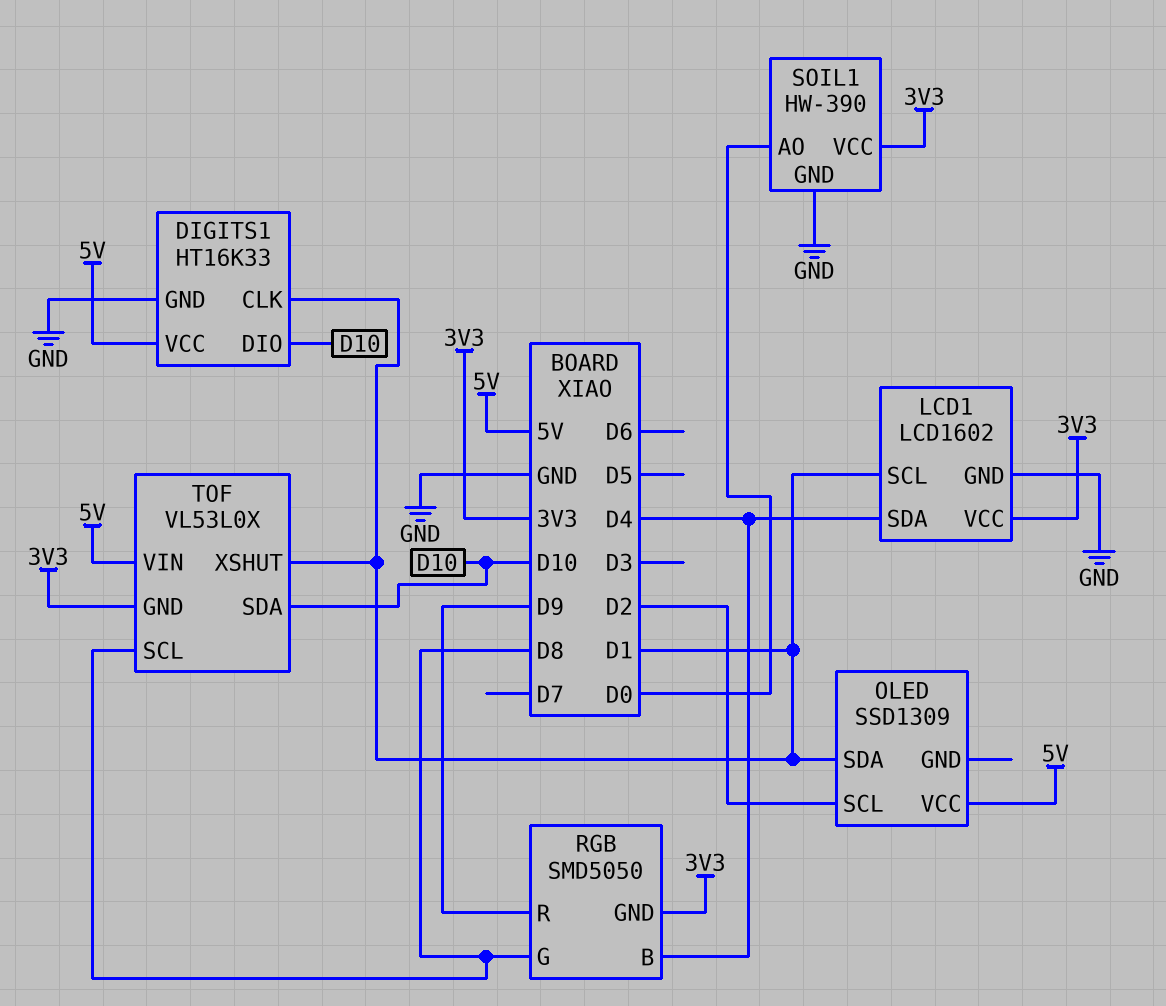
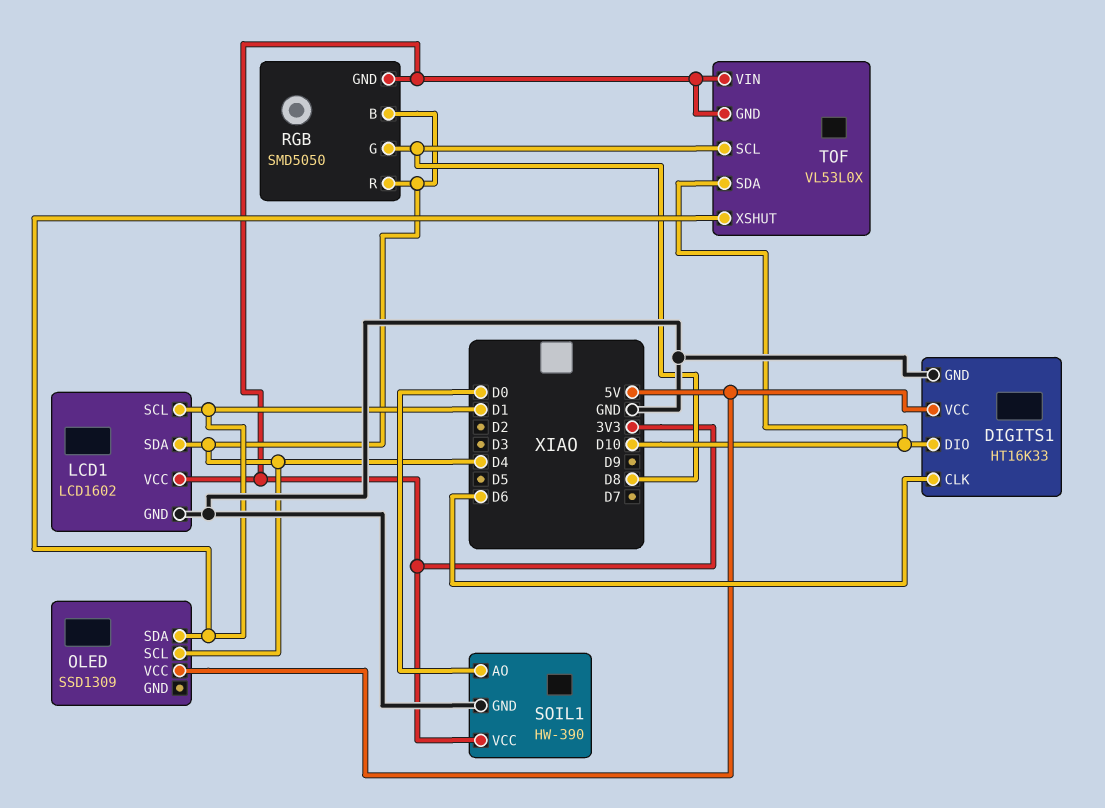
DIGITS1 pin CLK: D1 -> D6
OLED pin SCL: D2 -> D4
RGB pin R: D9 -> D4
TOF pin VIN: 5V -> 3V3

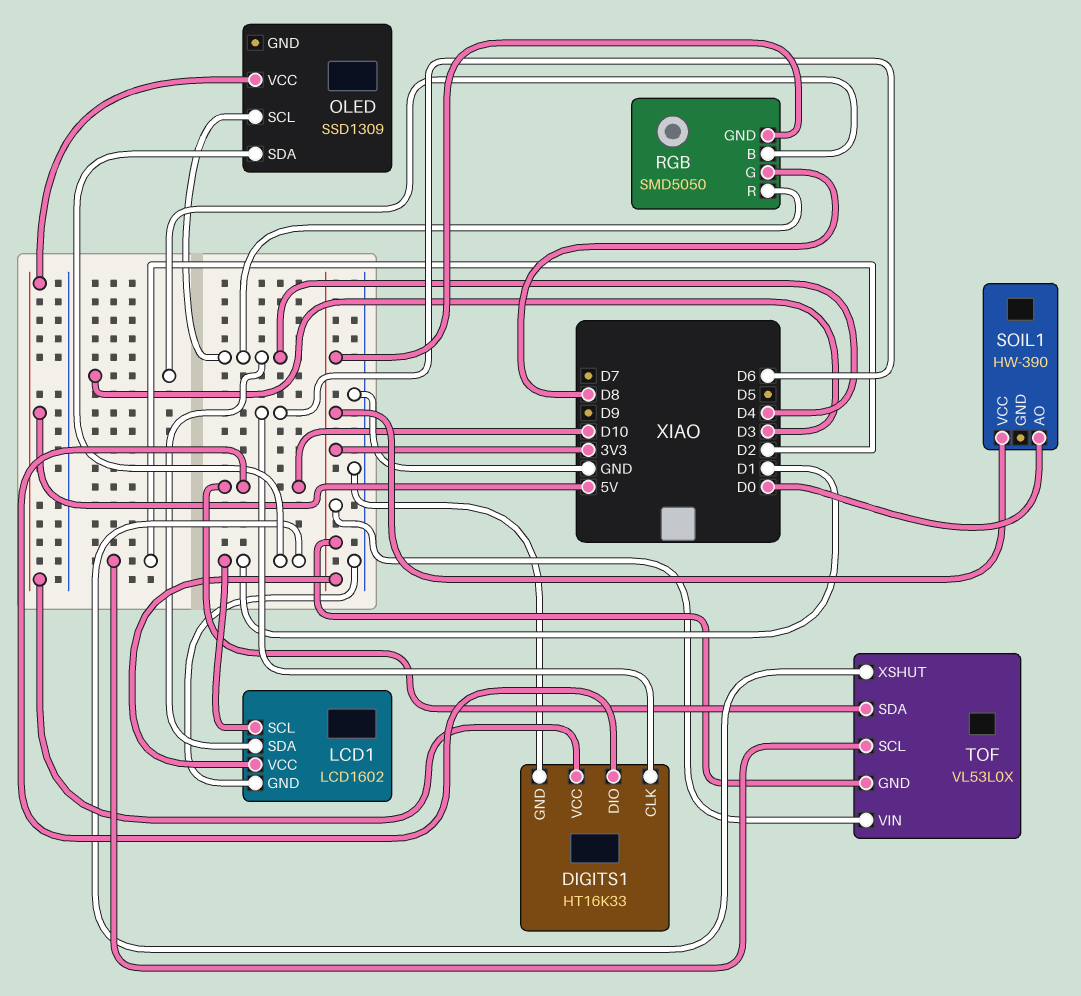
RGB pin B: D4 -> D3
SOIL1 pin GND: GND -> none
TOF pin SCL: D8 -> D2

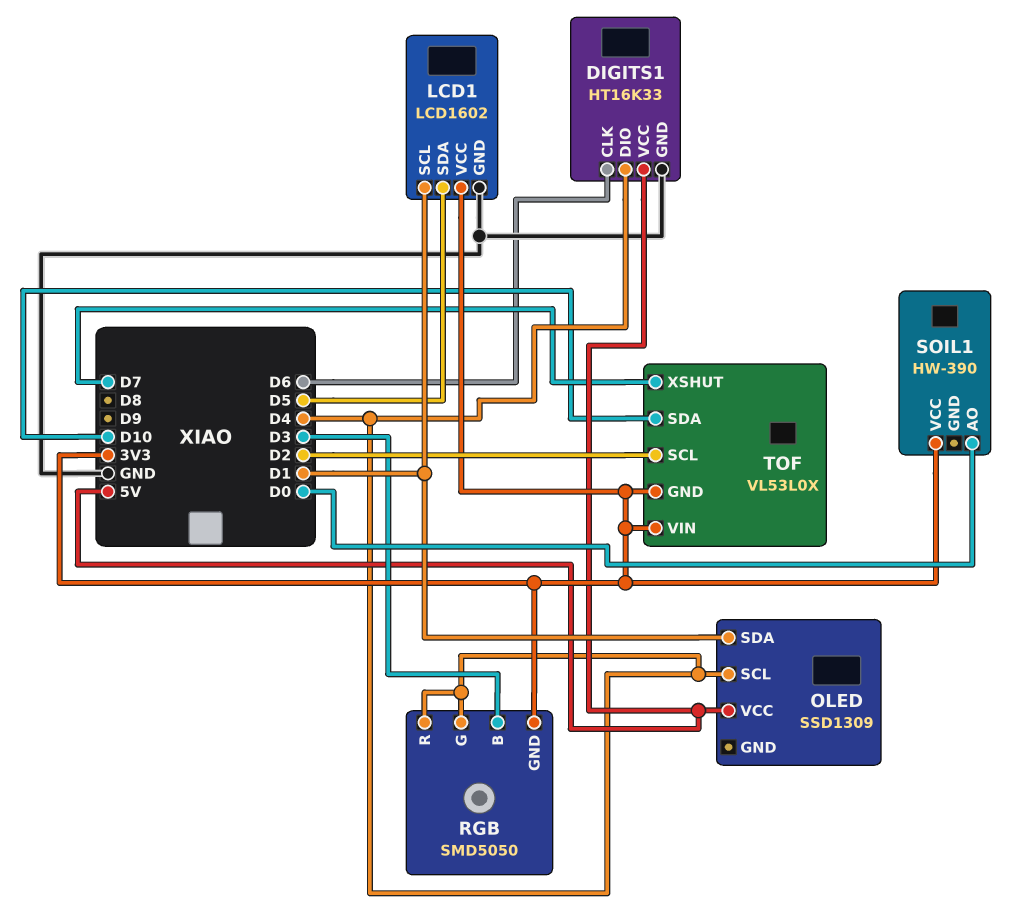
DIGITS1 pin DIO: D10 -> D4
LCD1 pin SDA: D4 -> D5
RGB pin G: D8 -> D4
TOF pin XSHUT: D1 -> D7

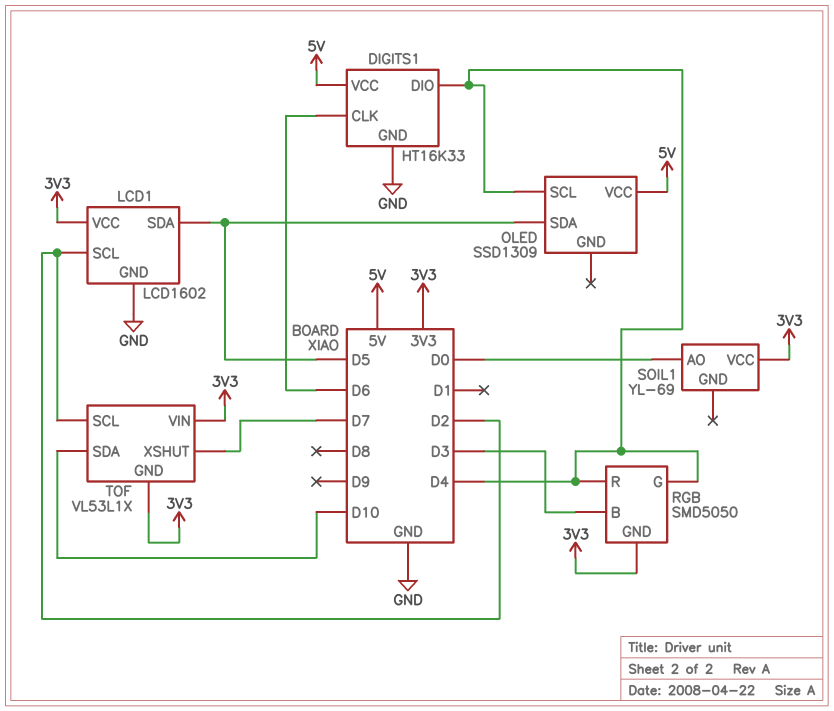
LCD1 pin SCL: D1 -> D2
OLED pin SDA: D1 -> D5
SOIL1: HW-390 -> YL-69
TOF: VL53L0X -> VL53L1X

